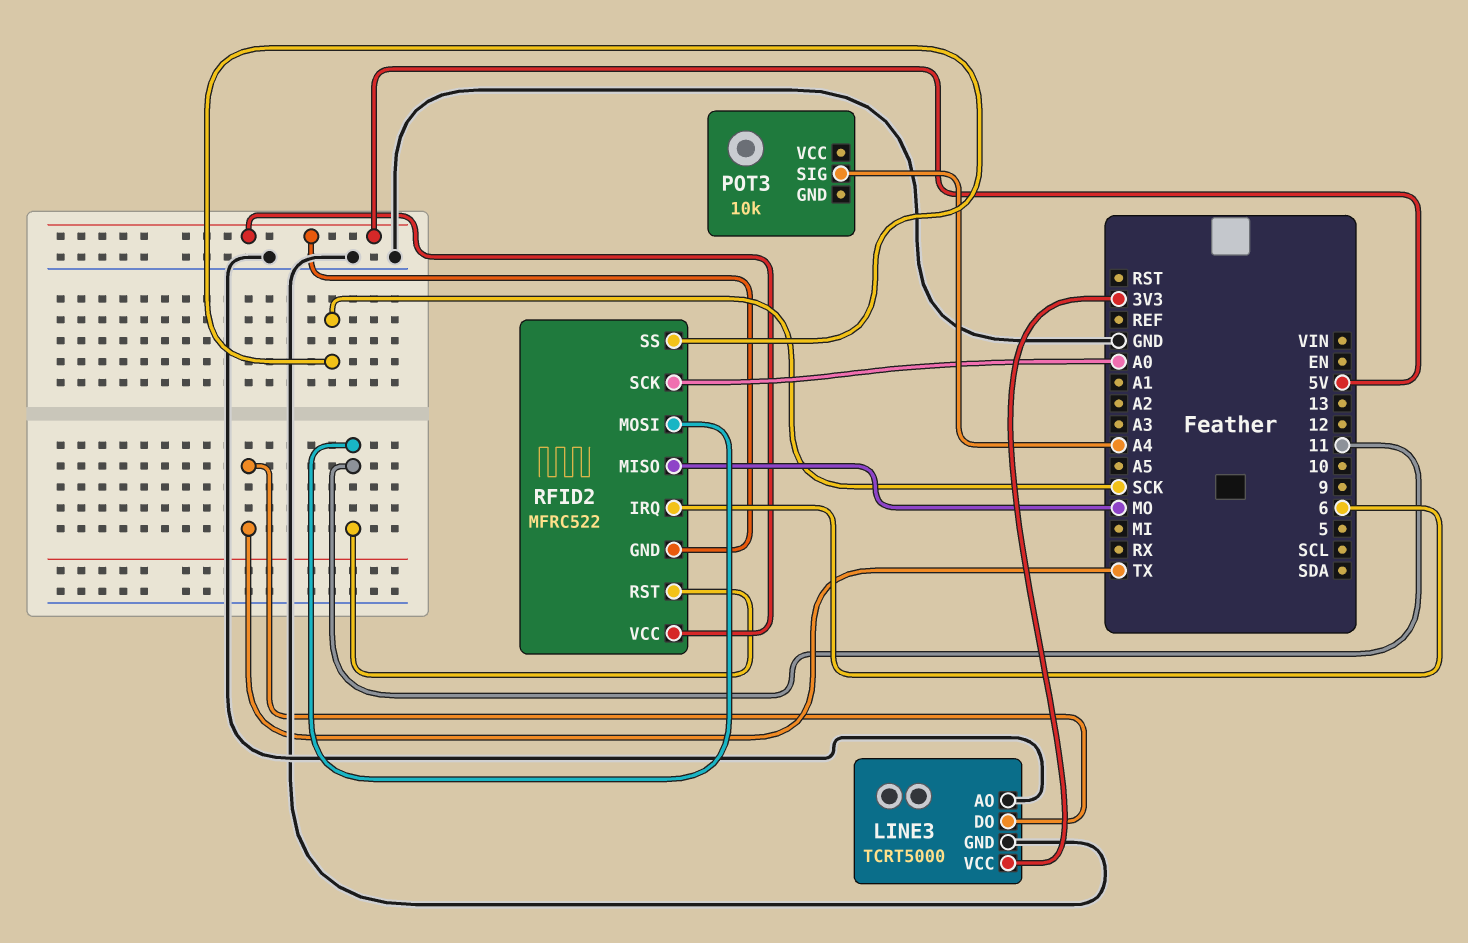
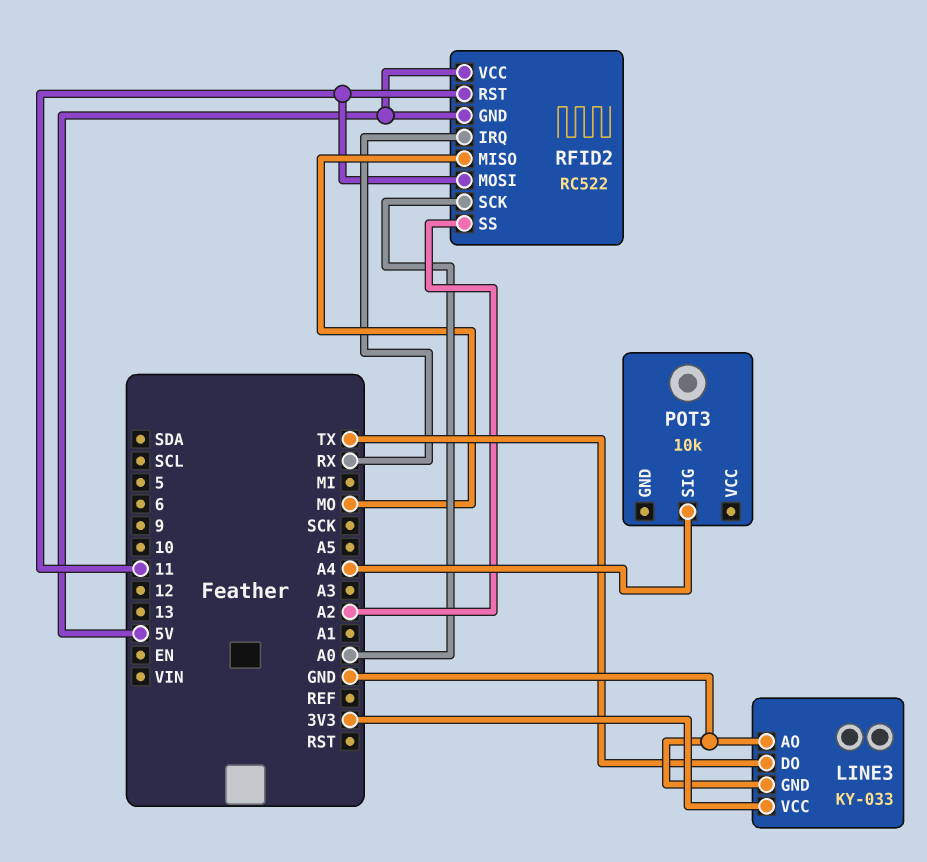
LINE3: TCRT5000 -> KY-033
RFID2: MFRC522 -> RC522
RFID2 pin IRQ: 6 -> RX
RFID2 pin SS: SCK -> A2

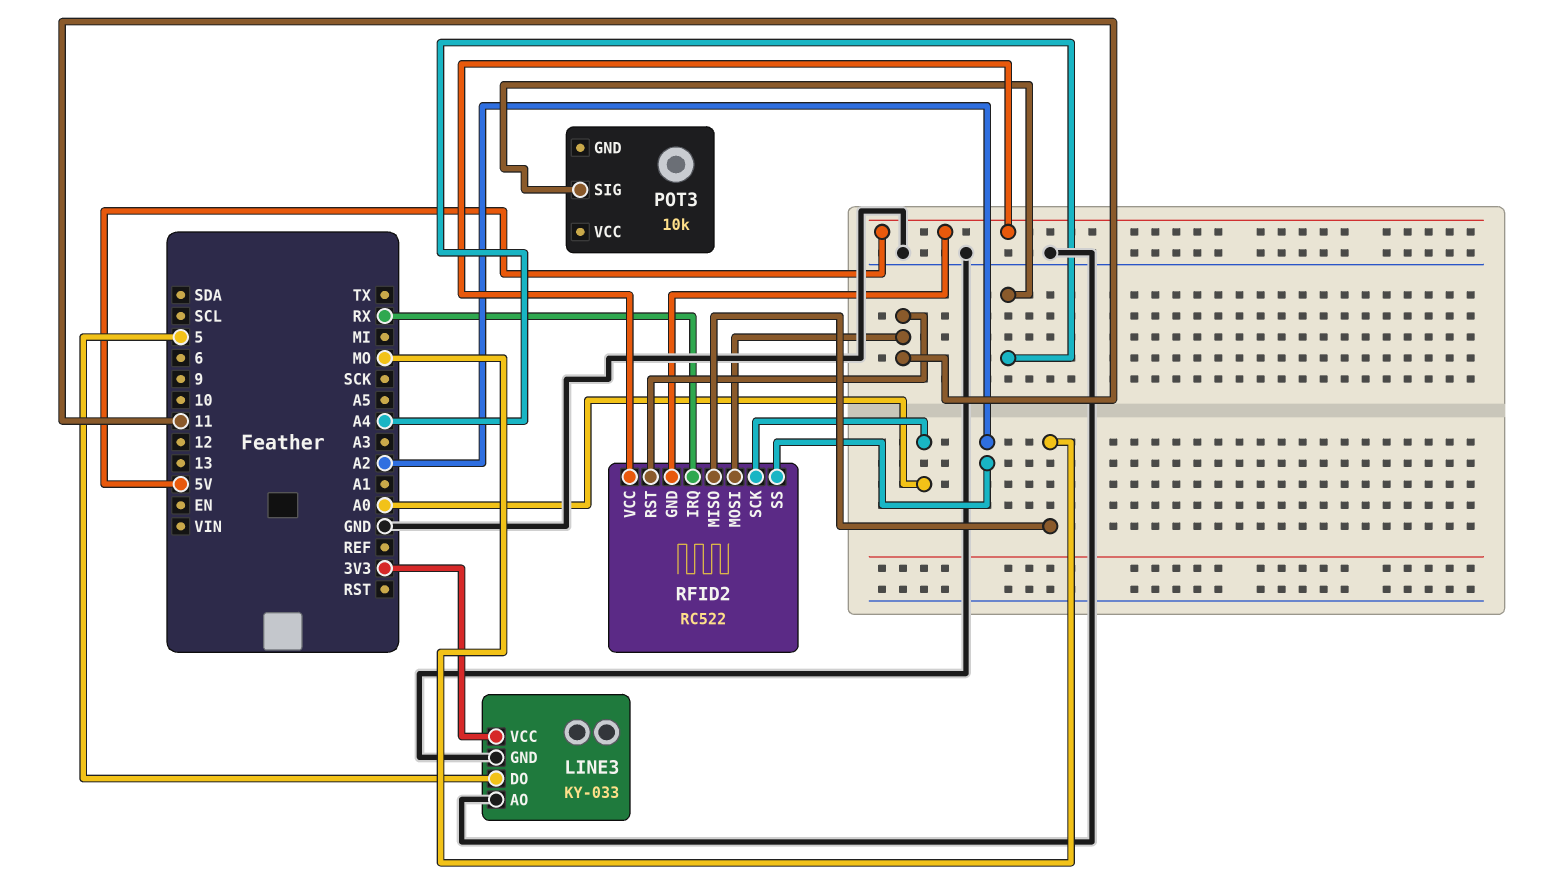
LINE3 pin DO: TX -> 5

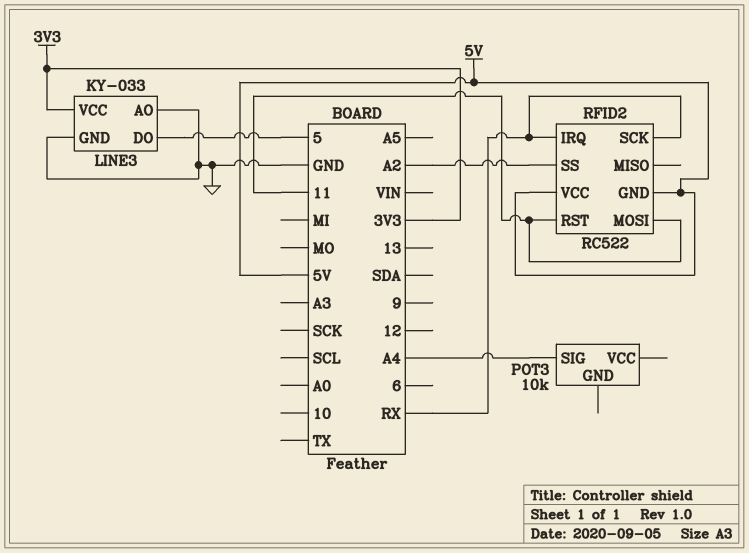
RFID2 pin MISO: MO -> none
RFID2 pin SCK: A0 -> RX

